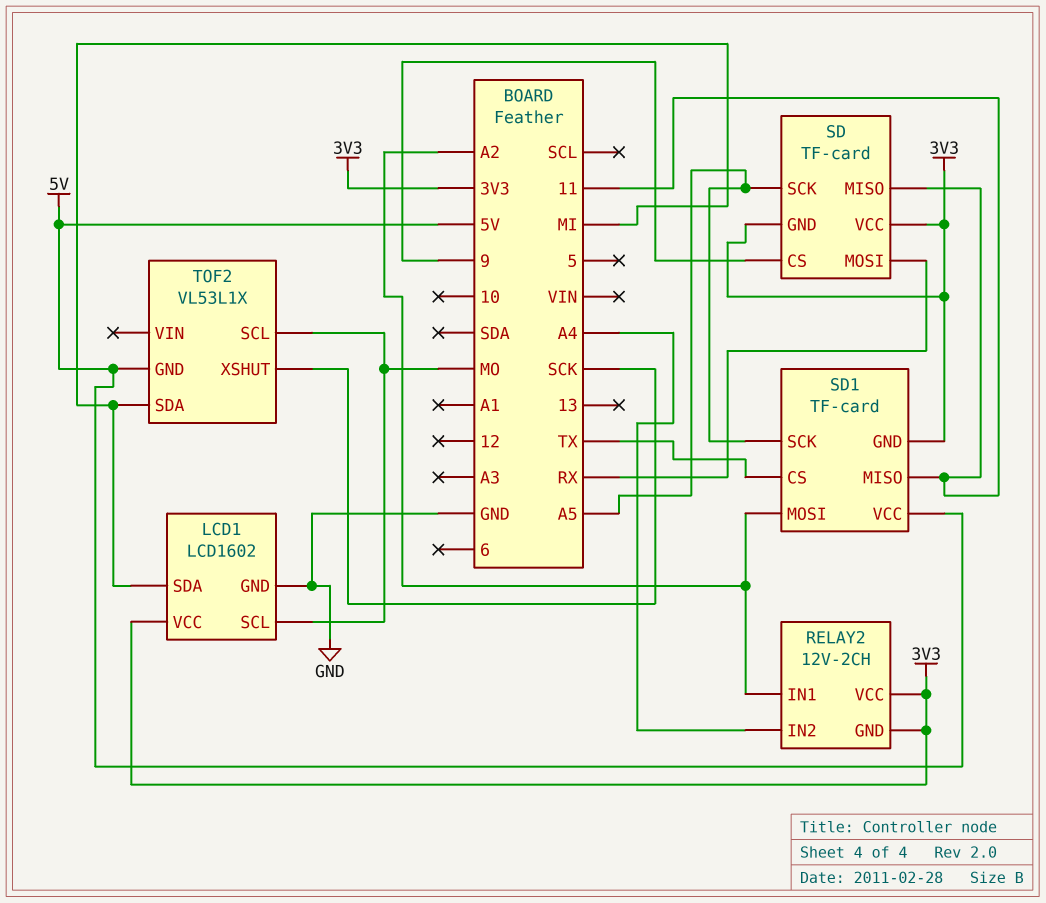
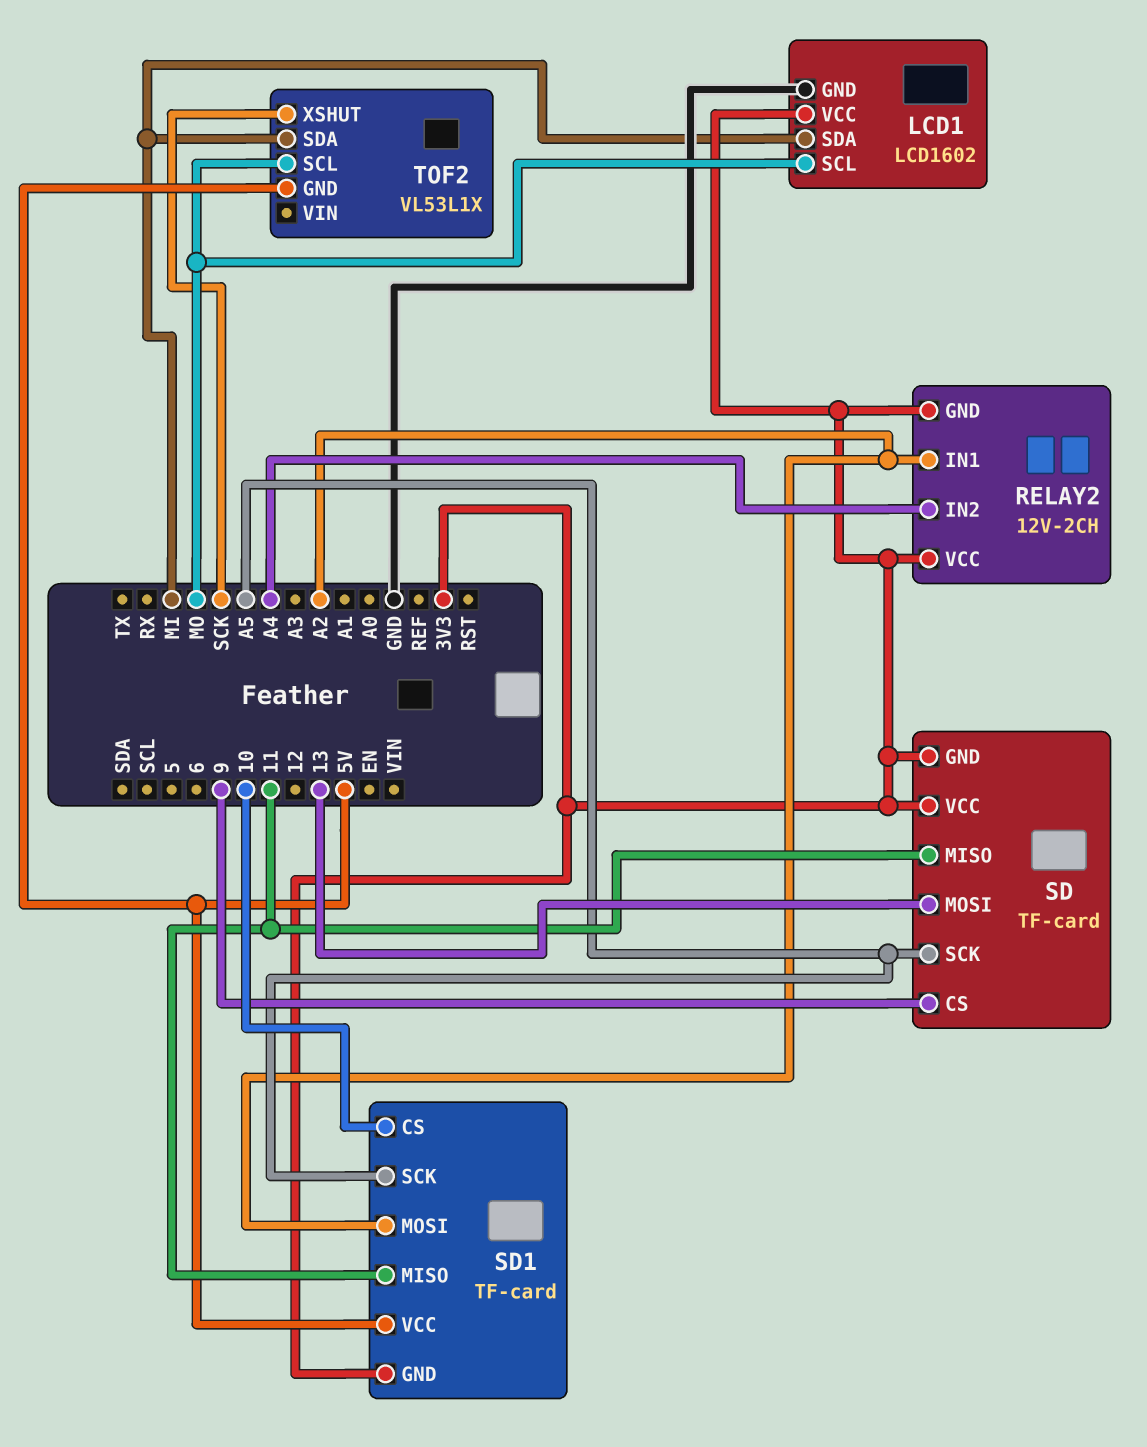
SD pin MOSI: RX -> 13
SD1 pin CS: TX -> 10

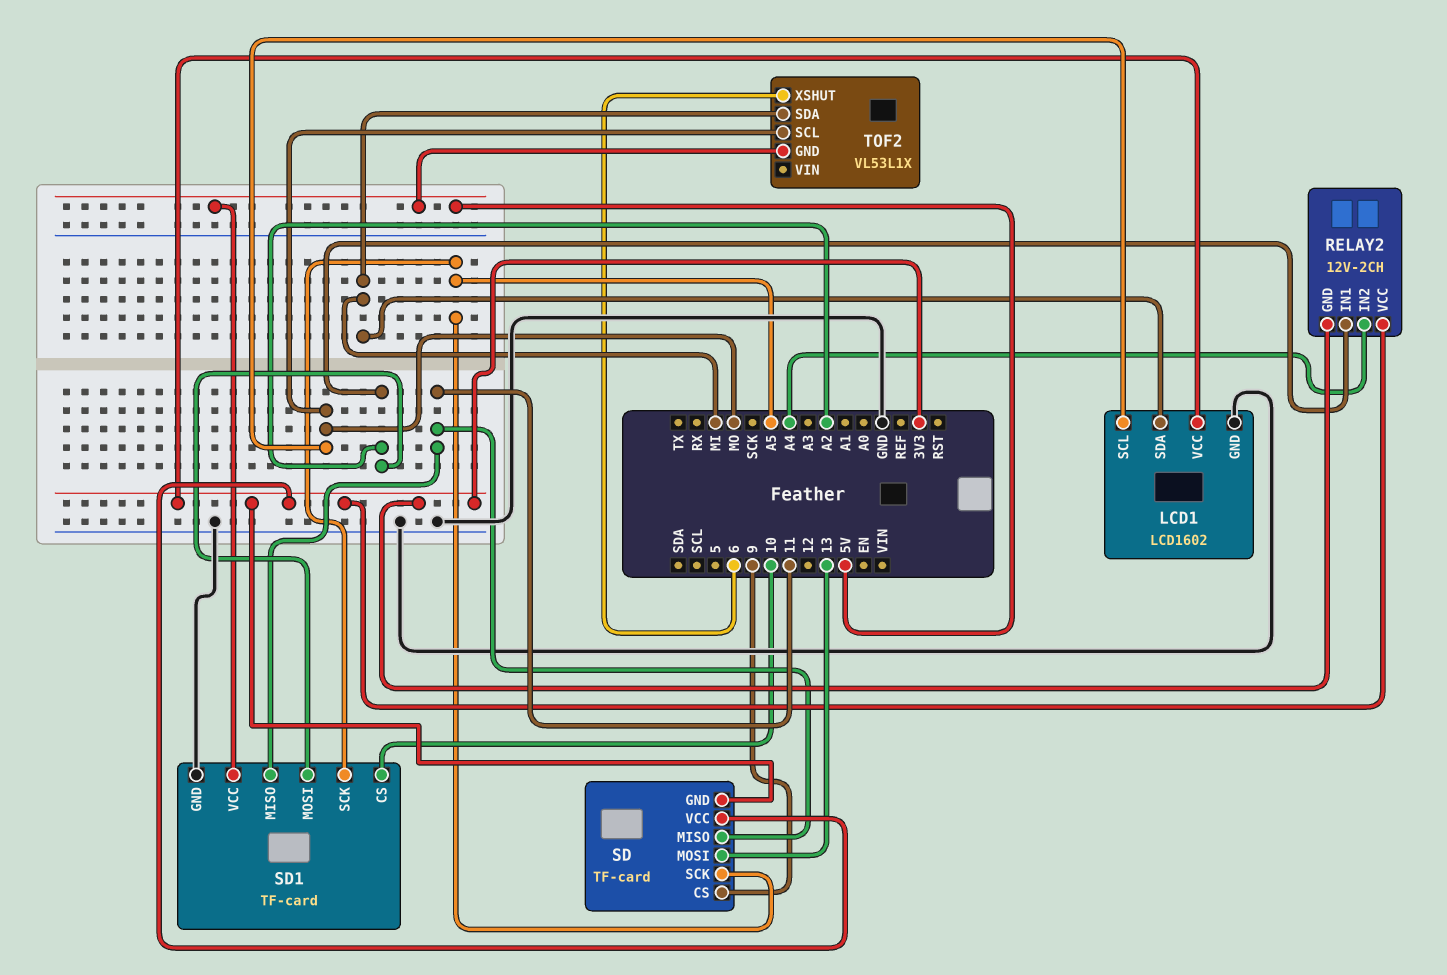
SD1 pin GND: 3V3 -> GND
TOF2 pin XSHUT: SCK -> 6

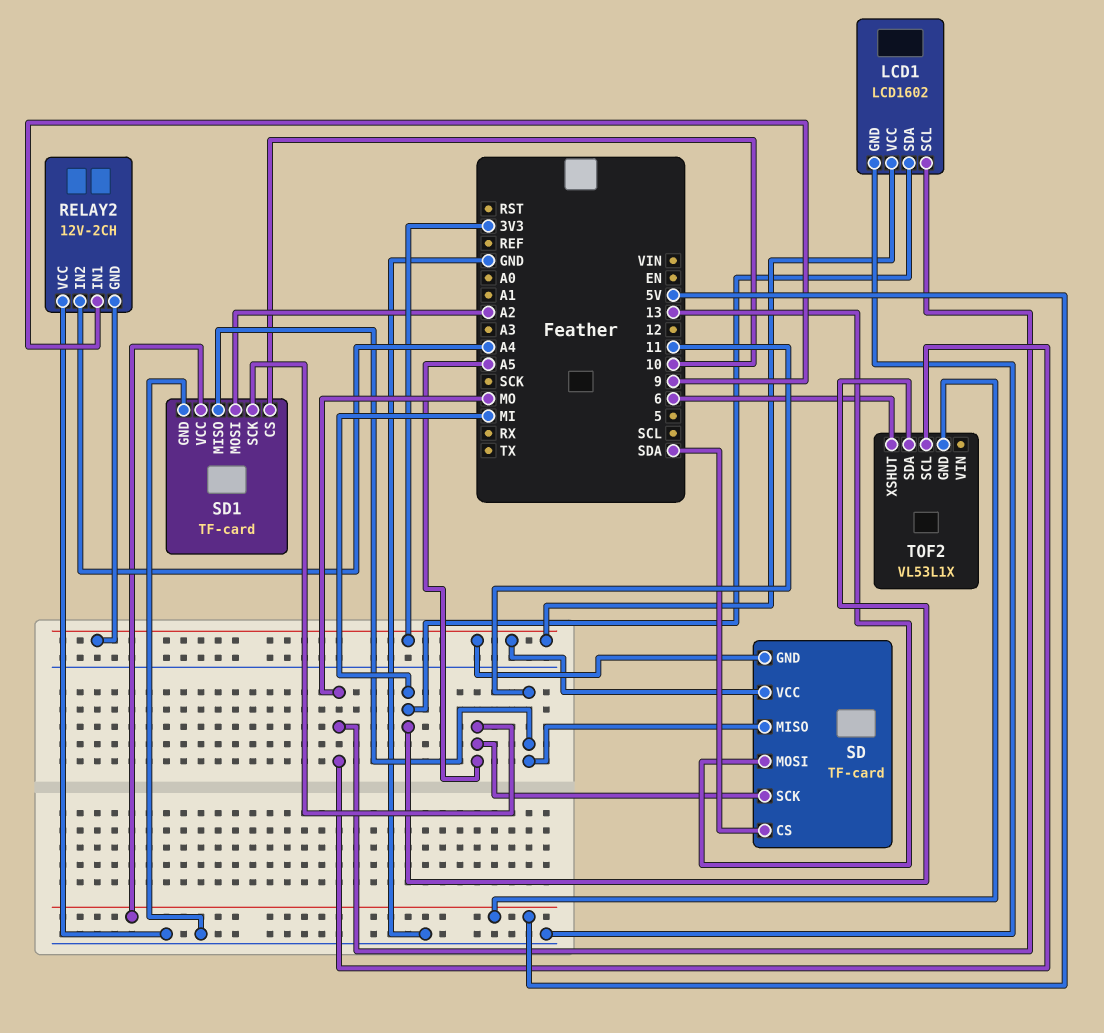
RELAY2 pin IN1: A2 -> 9
RELAY2 pin VCC: 3V3 -> GND
SD pin CS: 9 -> SDA

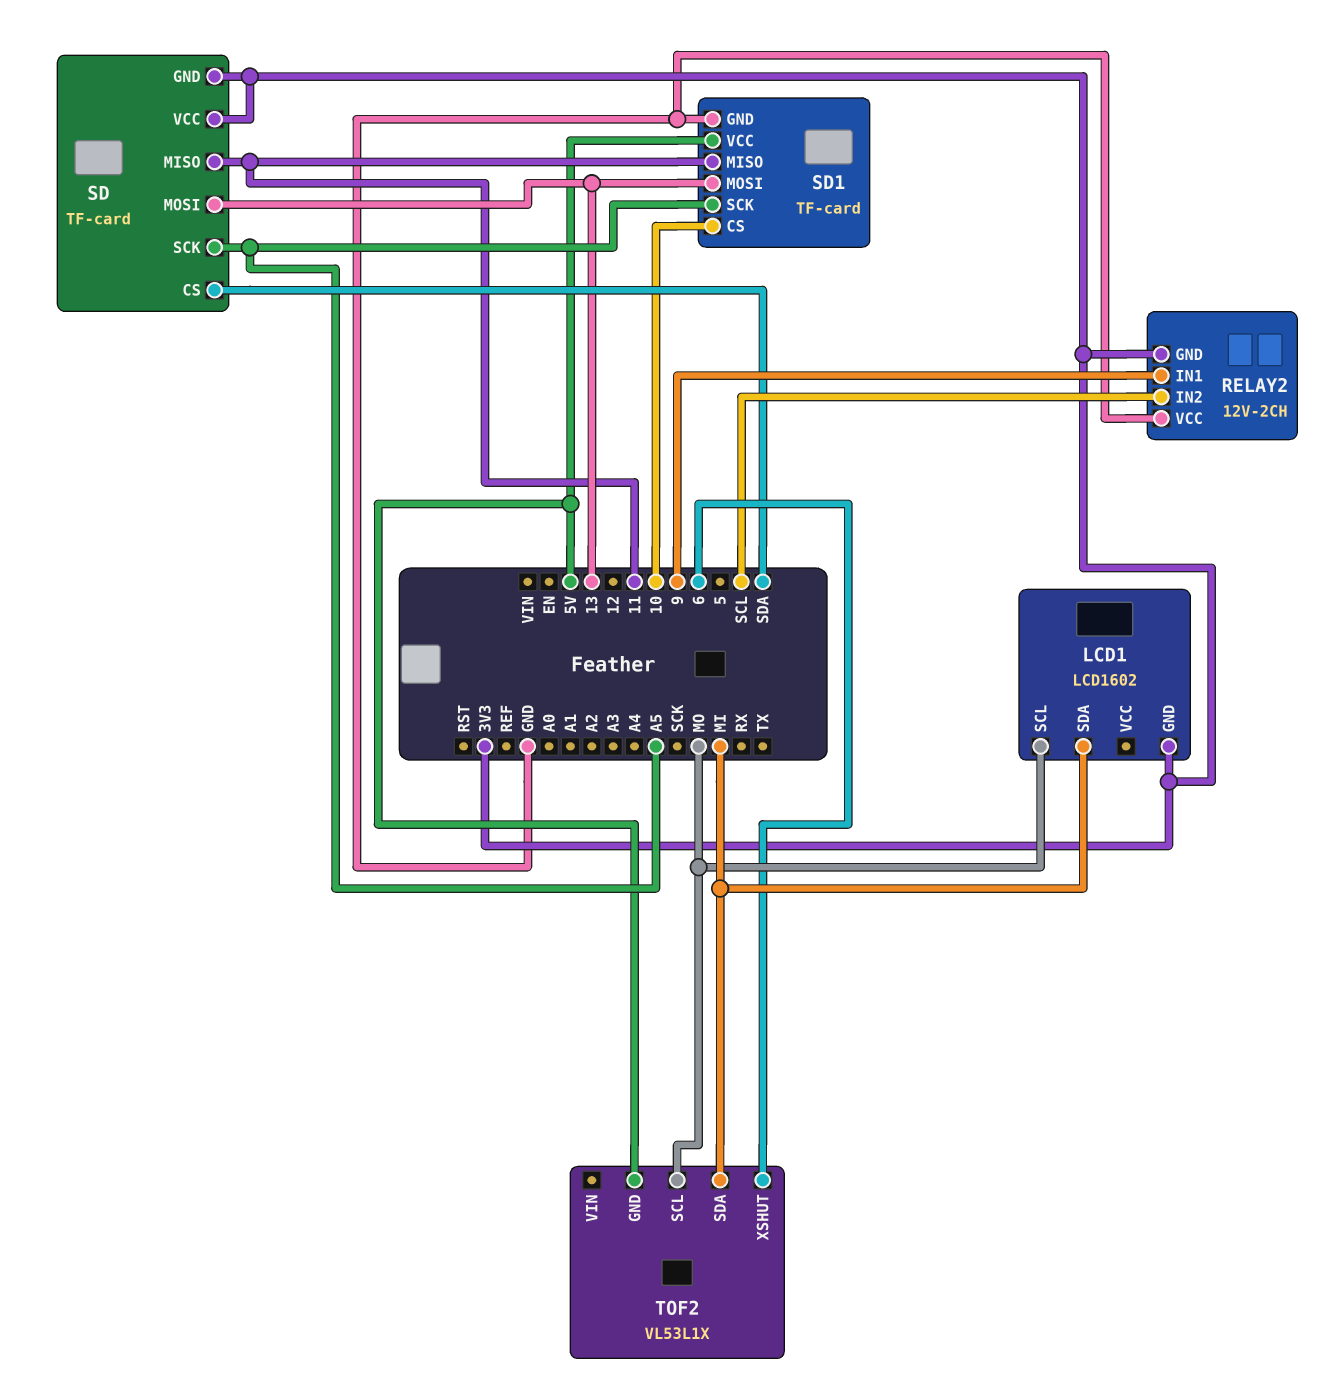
LCD1 pin GND: GND -> 3V3
LCD1 pin VCC: 3V3 -> none
RELAY2 pin IN2: A4 -> SCL
SD1 pin MOSI: A2 -> 13

